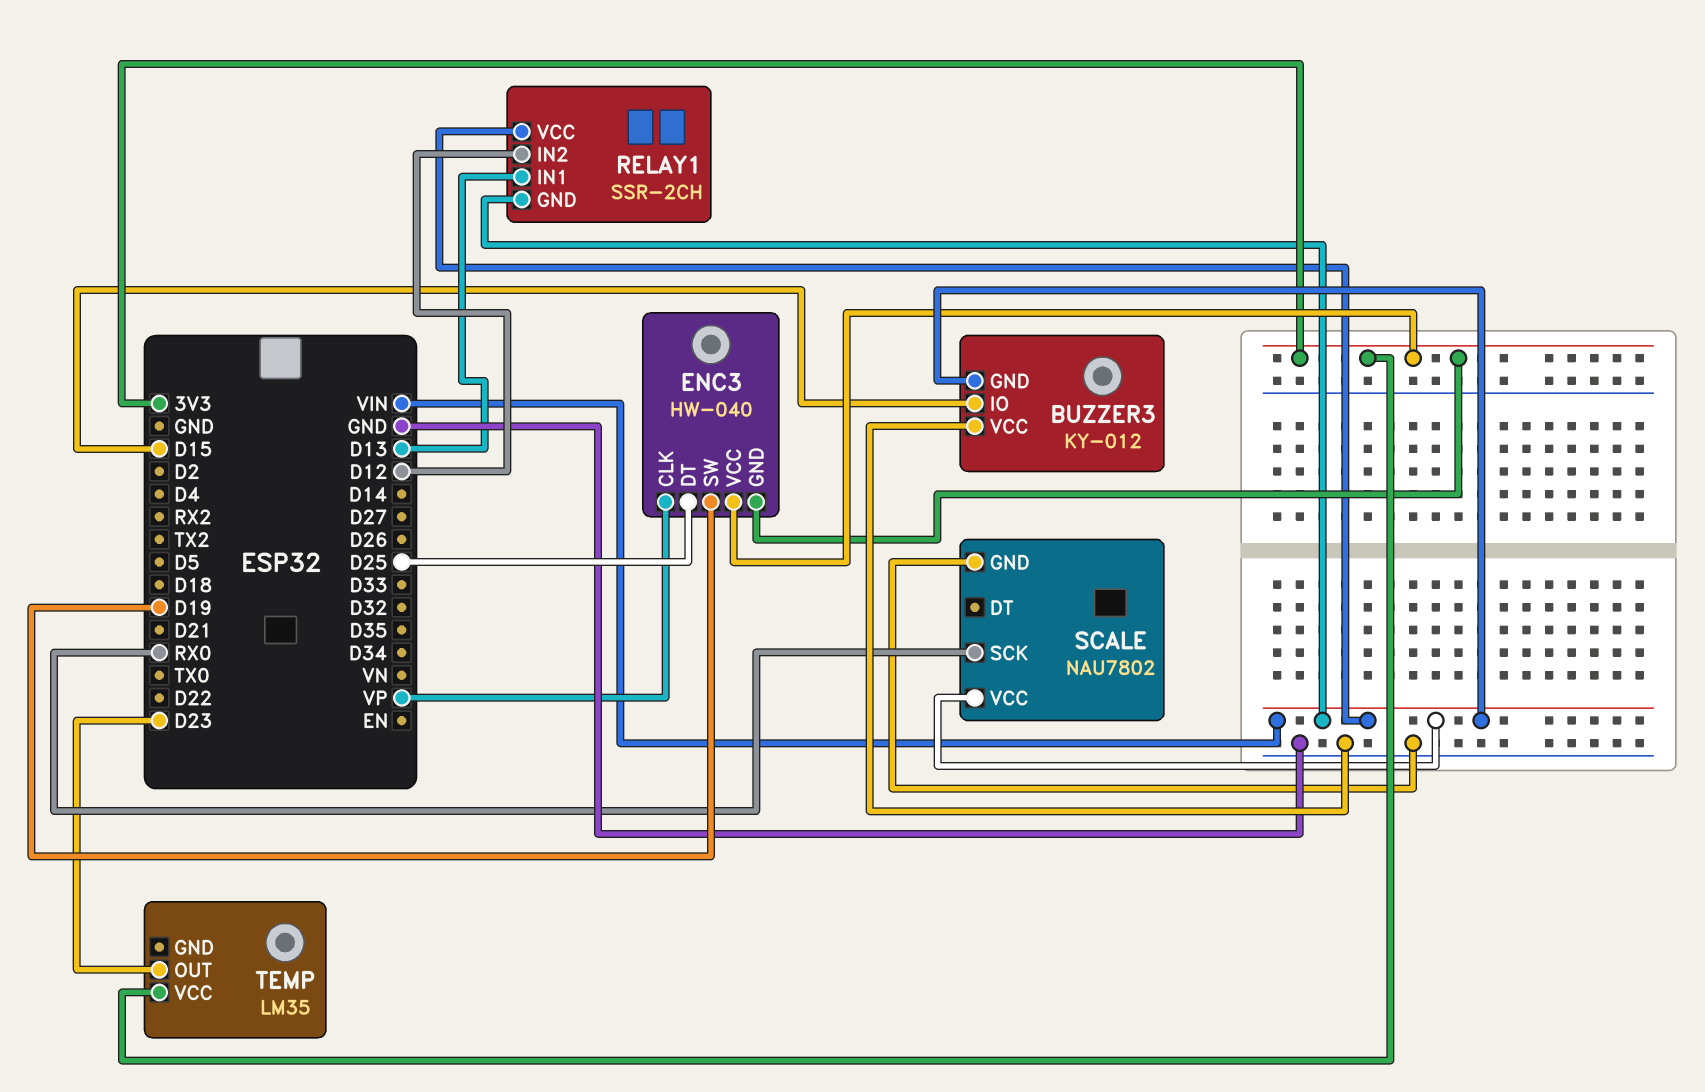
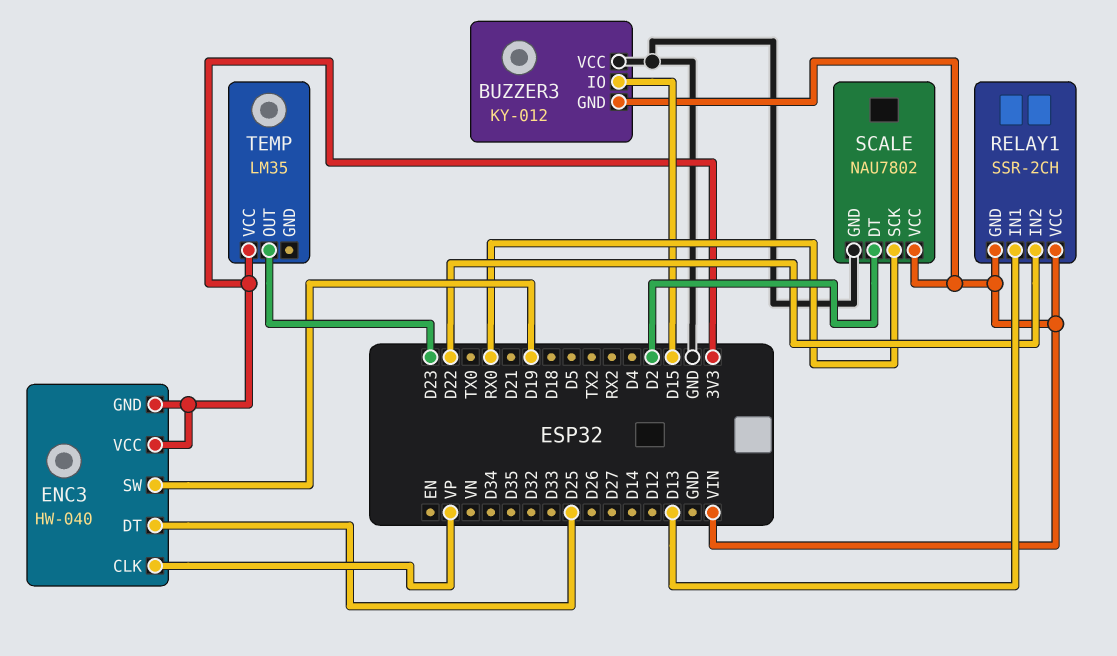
RELAY1 pin IN2: D12 -> D22
SCALE pin DT: none -> D2

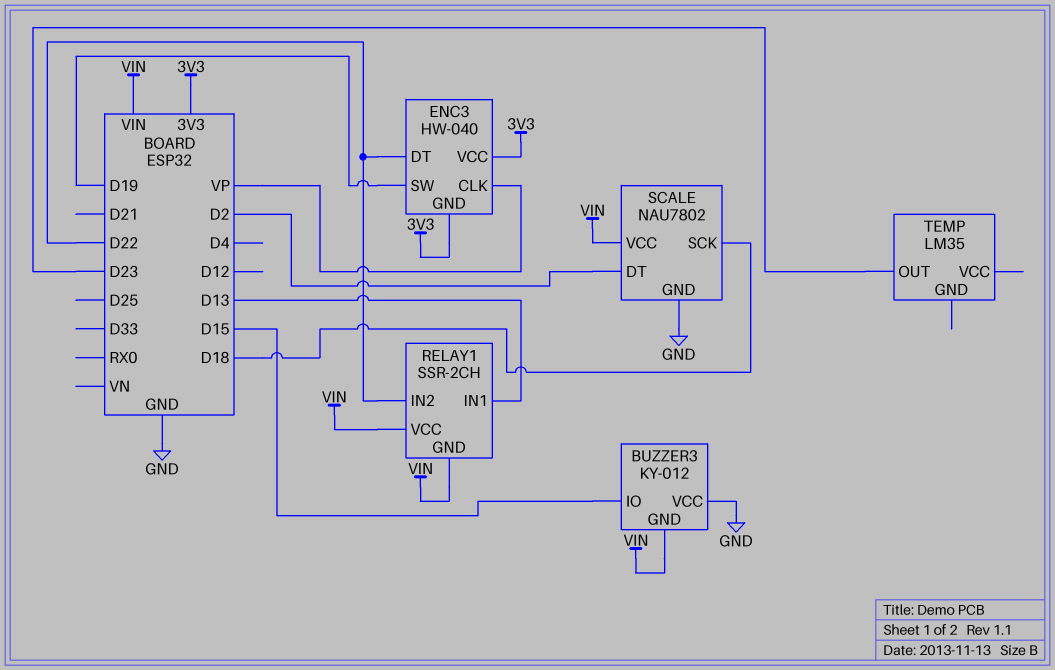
ENC3 pin DT: D25 -> D22
SCALE pin SCK: RX0 -> D18
TEMP pin VCC: 3V3 -> none

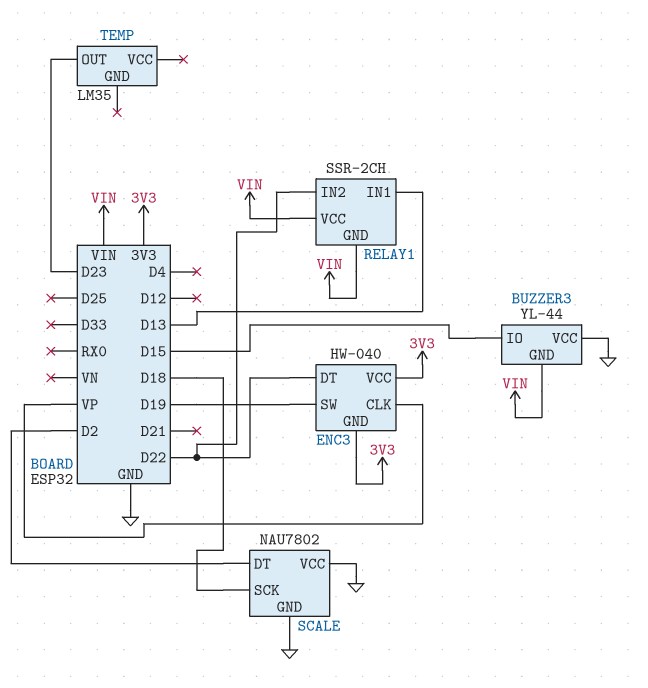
BUZZER3: KY-012 -> YL-44
SCALE pin VCC: VIN -> GND

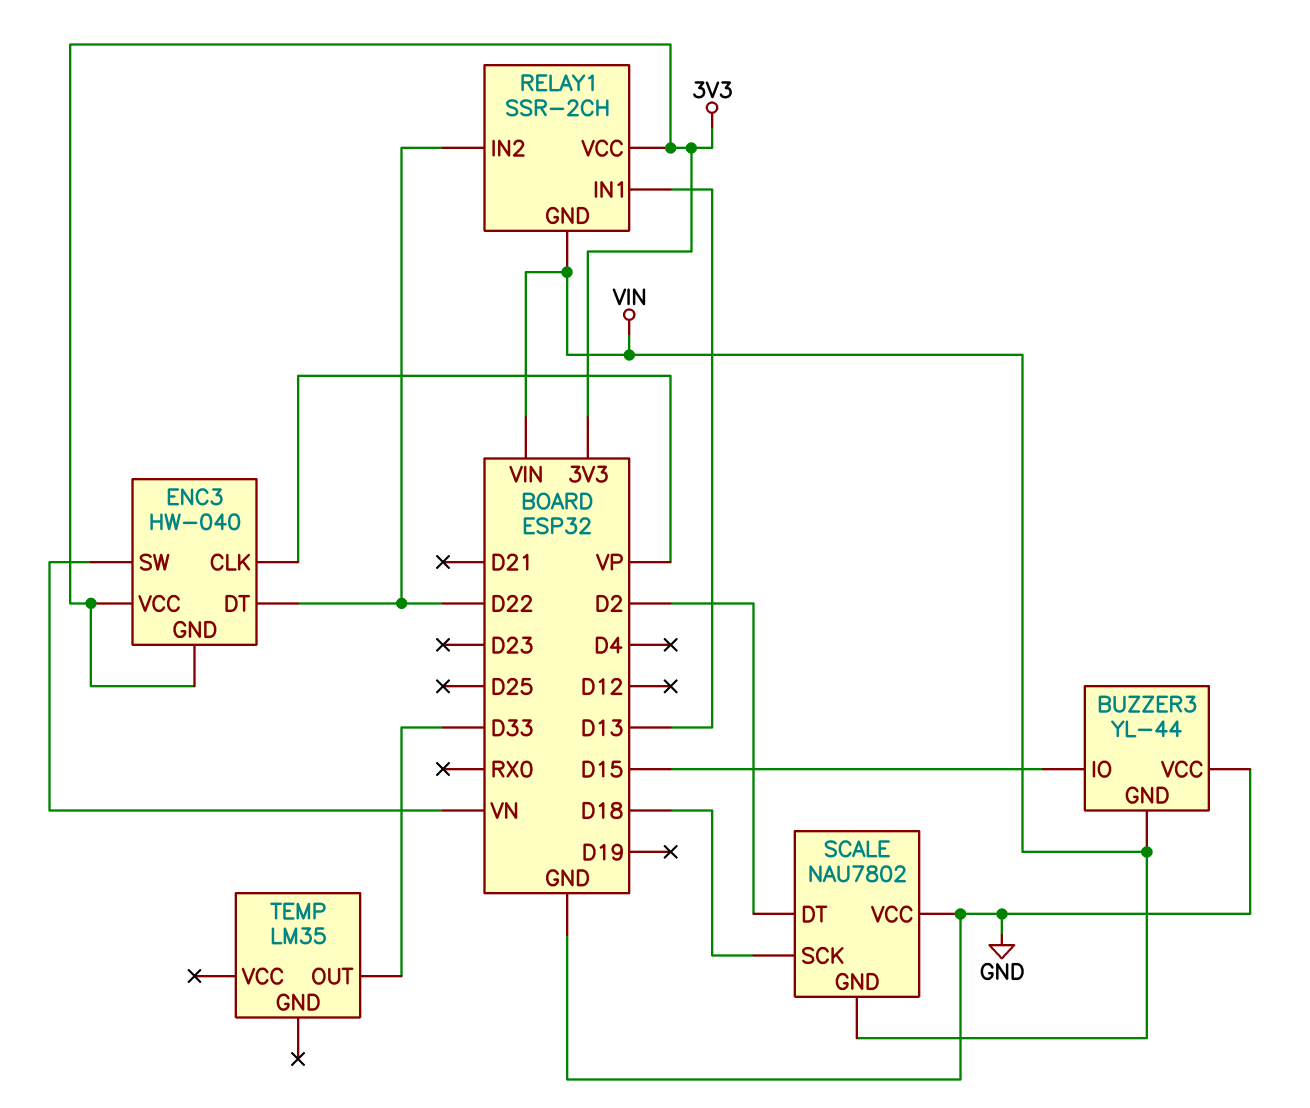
ENC3 pin SW: D19 -> VN
RELAY1 pin VCC: VIN -> 3V3
SCALE pin GND: GND -> VIN
TEMP pin OUT: D23 -> D33

